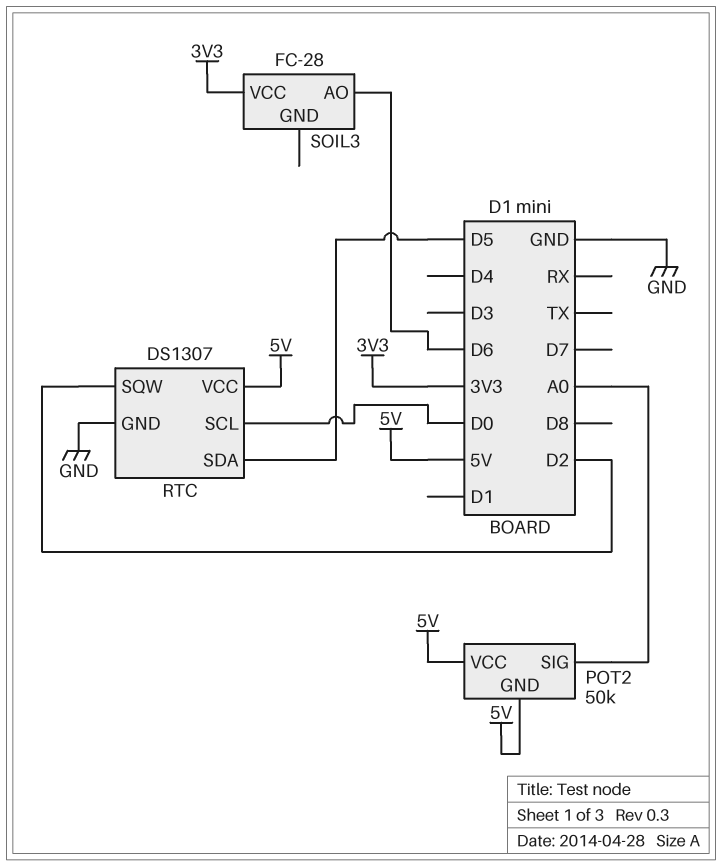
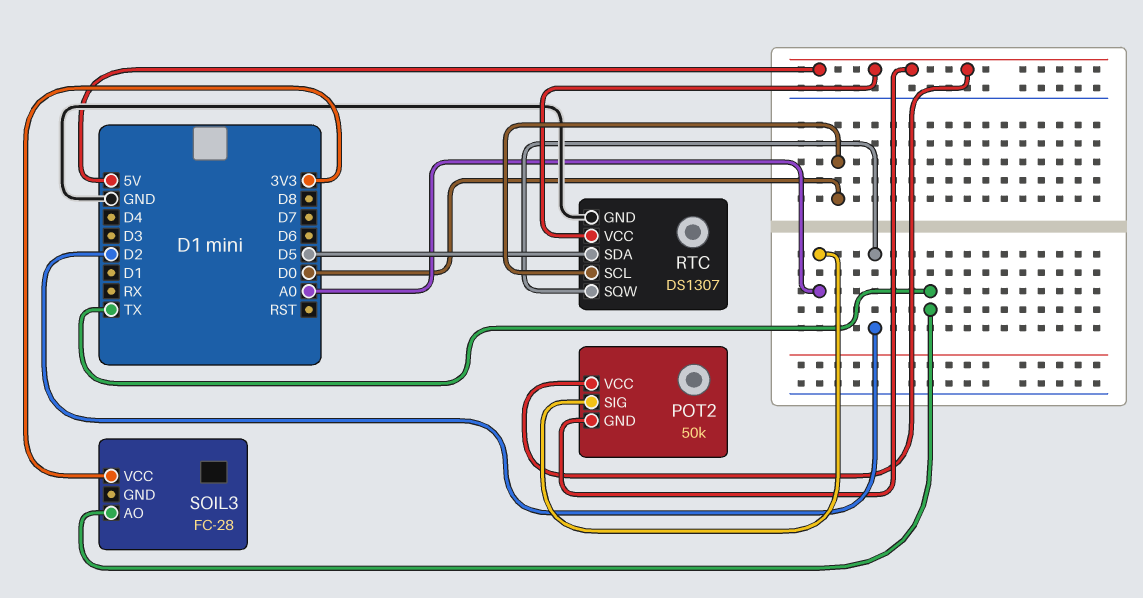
SOIL3 pin AO: D6 -> TX

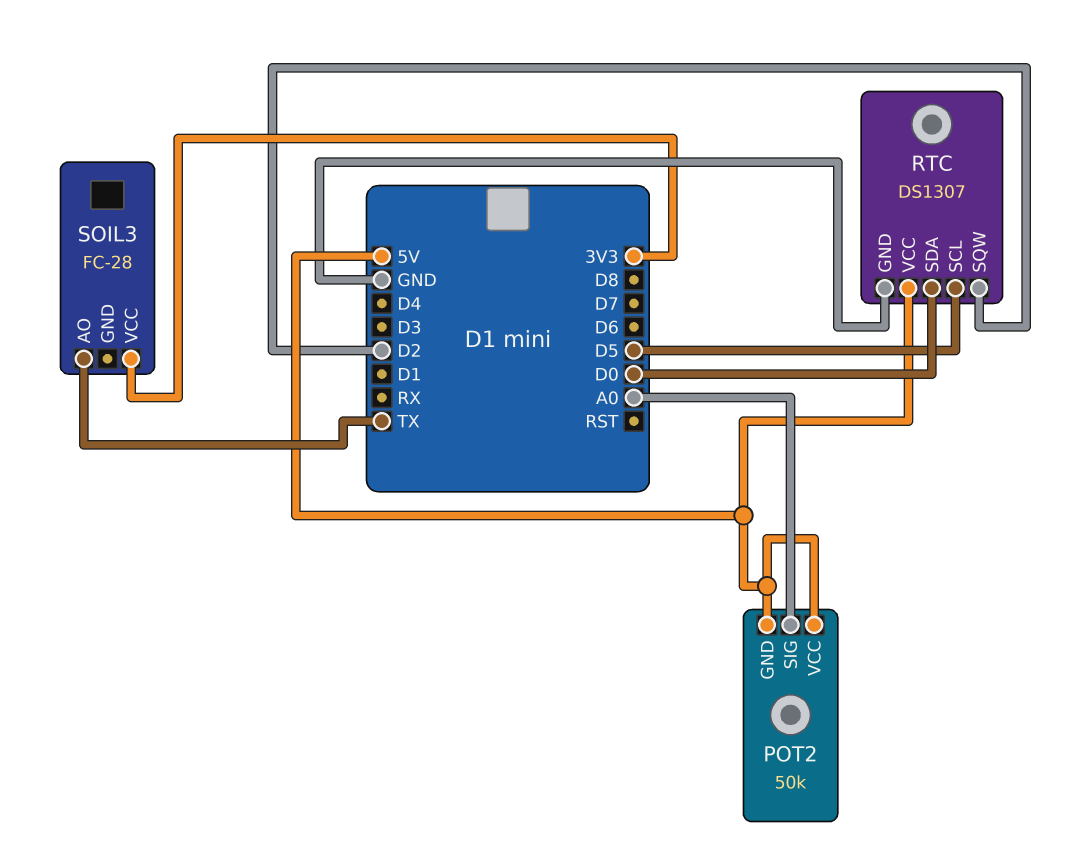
RTC pin SCL: D0 -> D5
RTC pin SDA: D5 -> D0

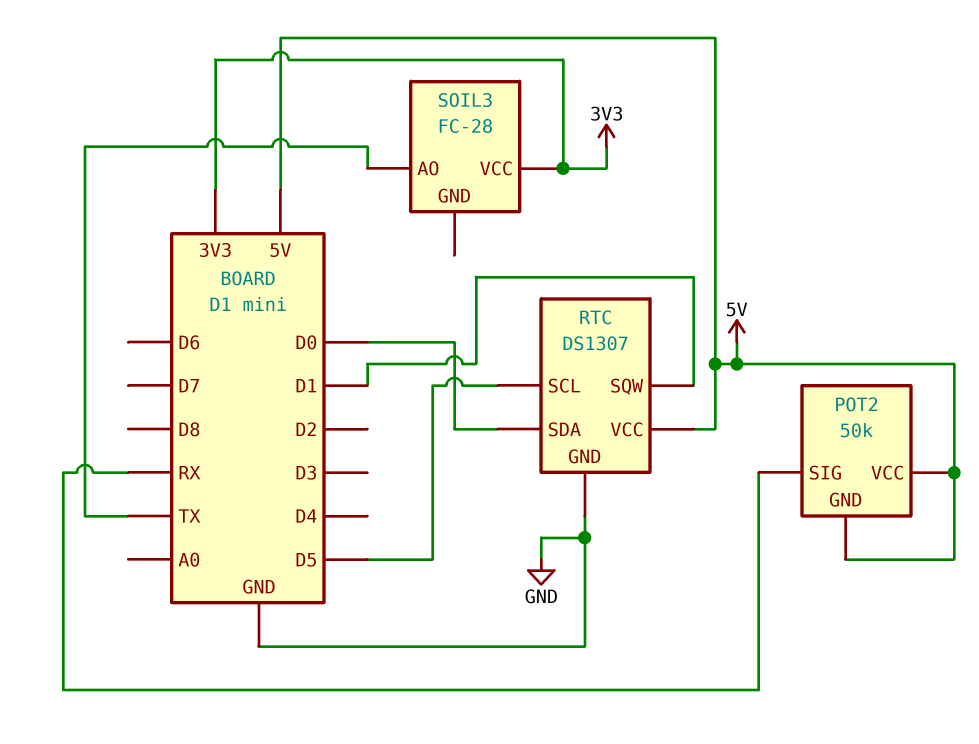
POT2 pin SIG: A0 -> RX
RTC pin SQW: D2 -> D1

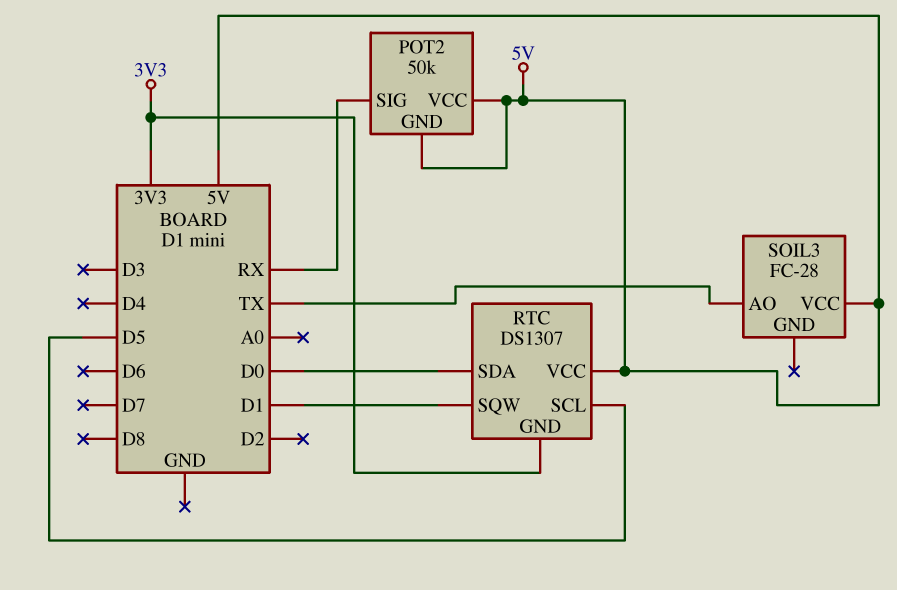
RTC pin GND: GND -> 3V3
SOIL3 pin VCC: 3V3 -> 5V

